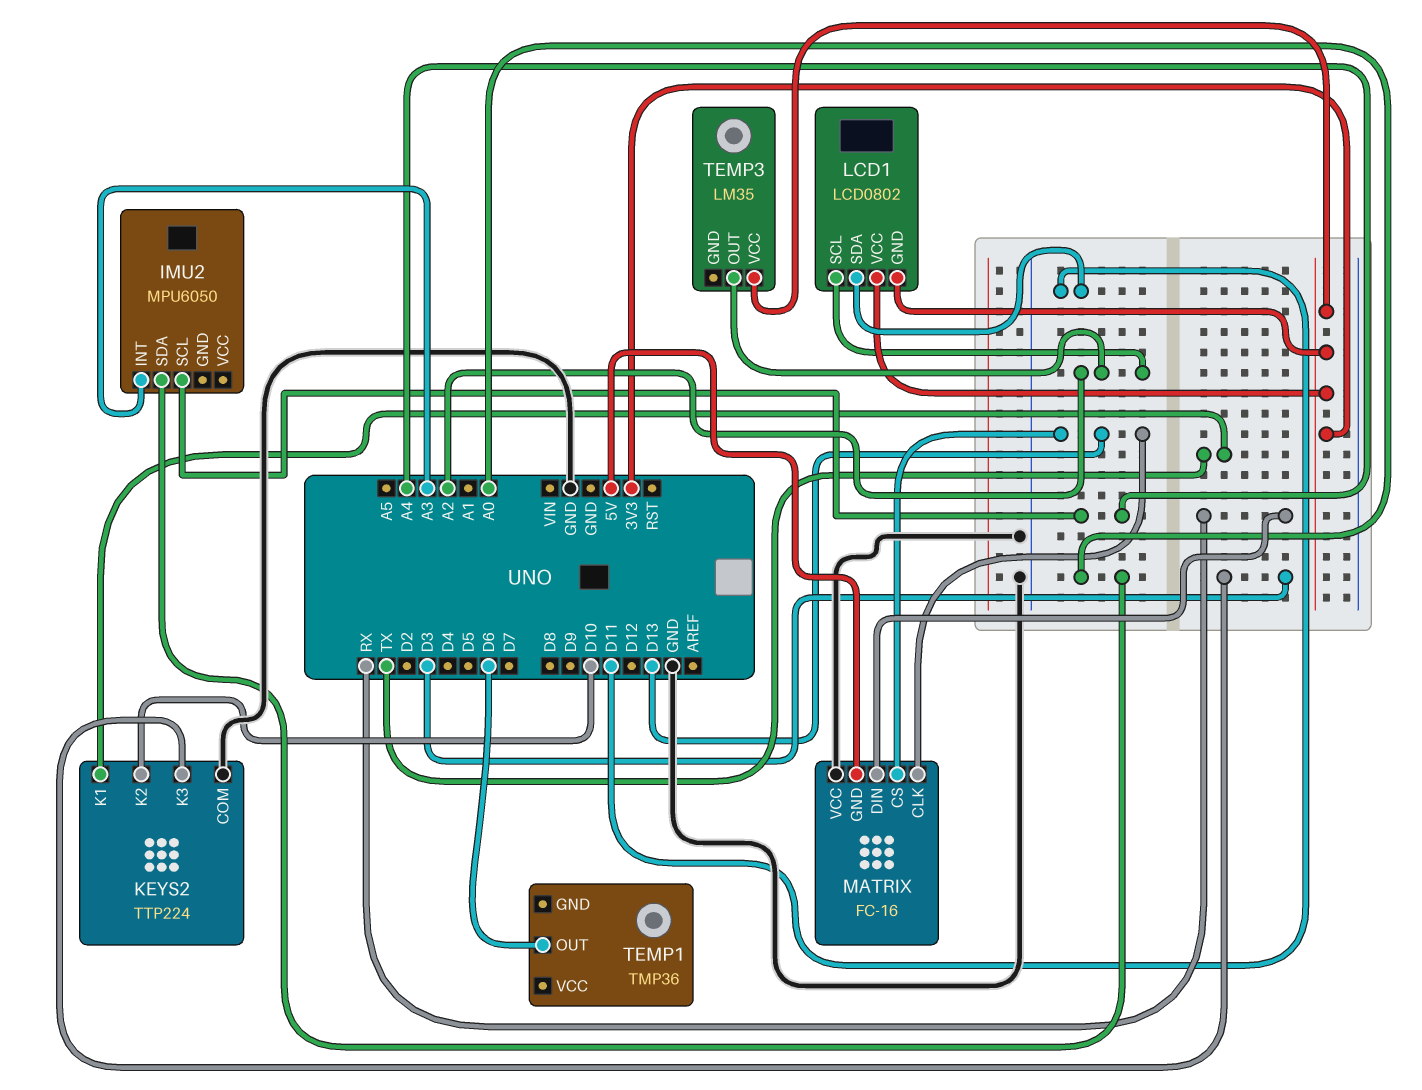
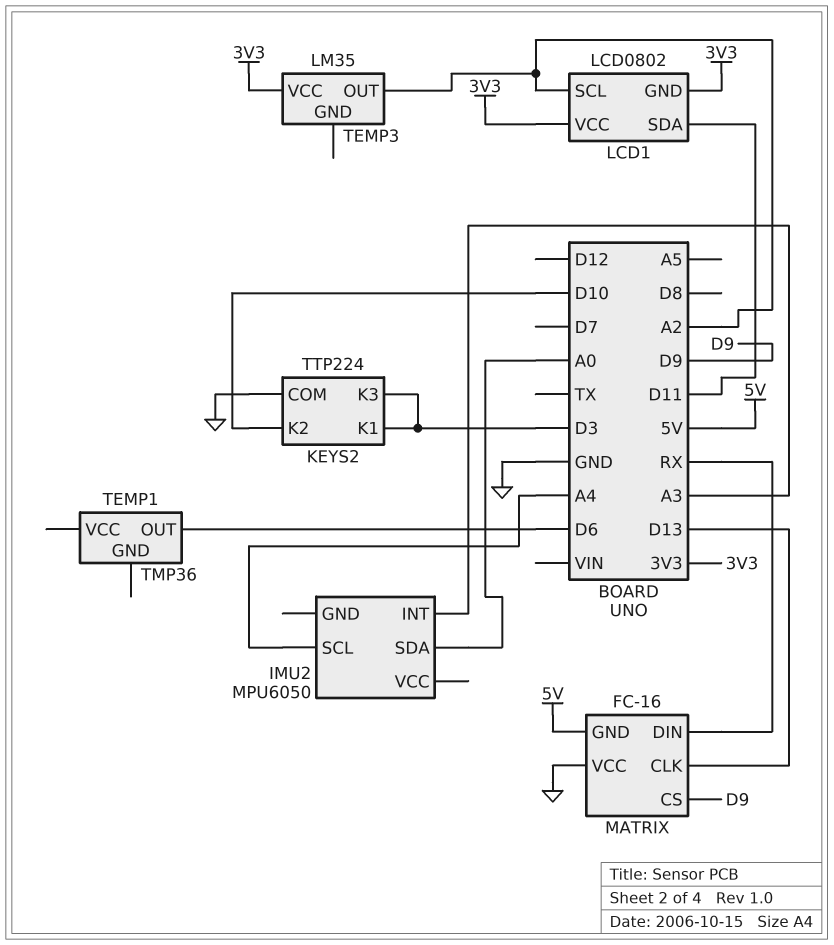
KEYS2 pin K1: TX -> D3
MATRIX pin CS: D13 -> D9

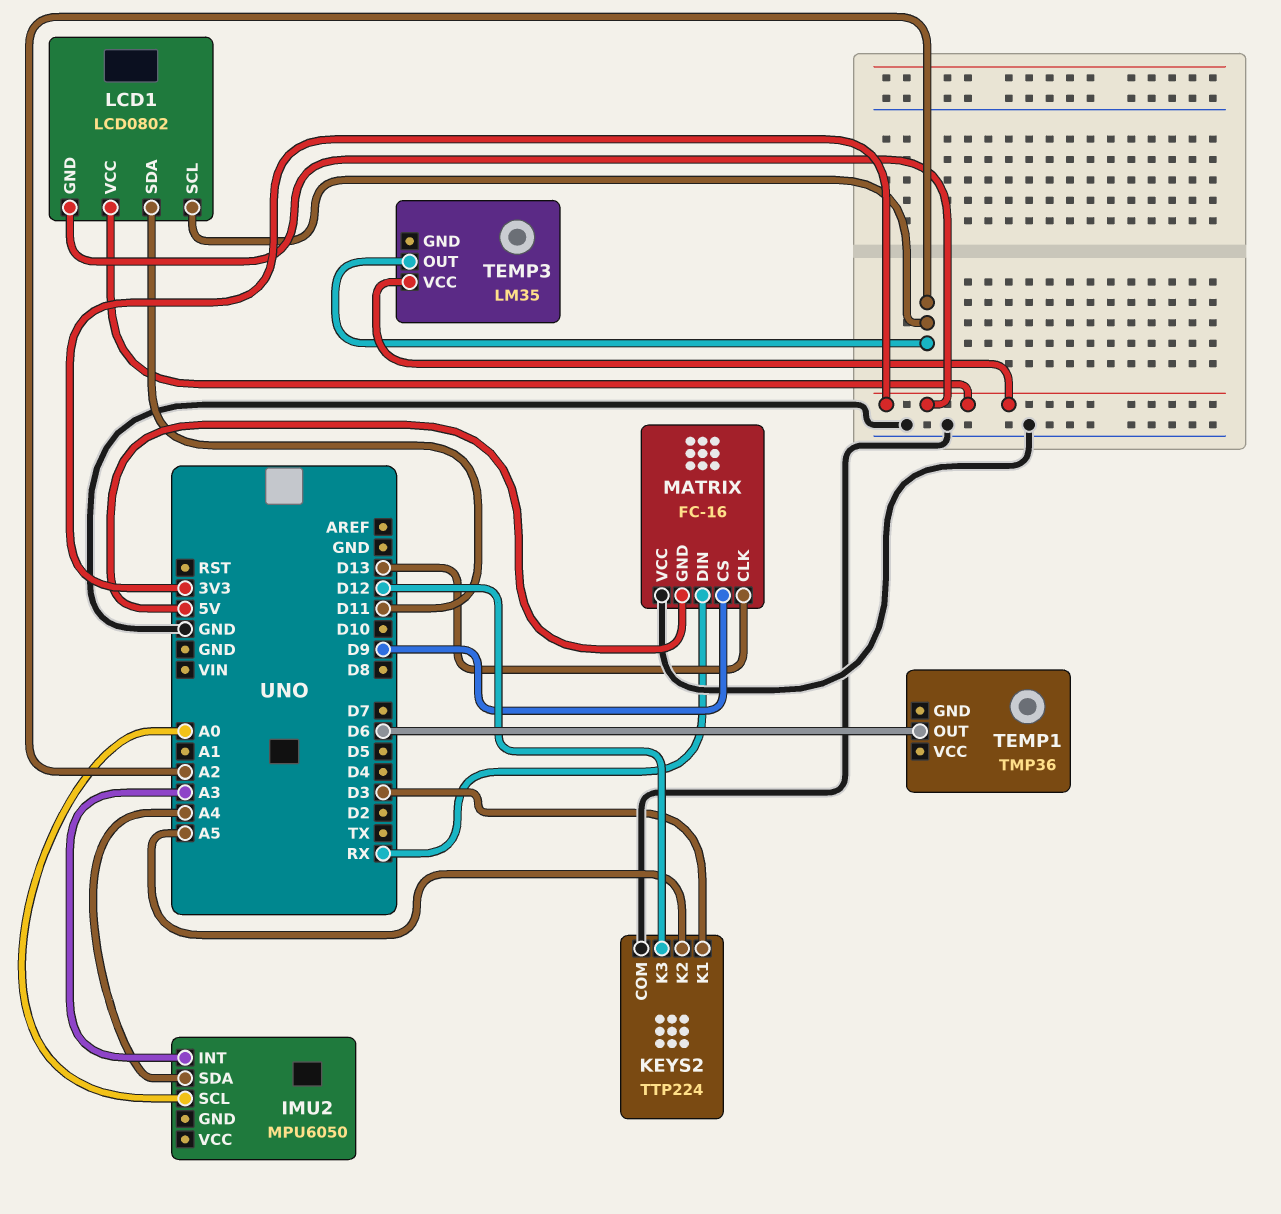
IMU2 pin SCL: A4 -> A0
IMU2 pin SDA: A0 -> A4
KEYS2 pin K2: D10 -> A5
KEYS2 pin K3: D3 -> D12

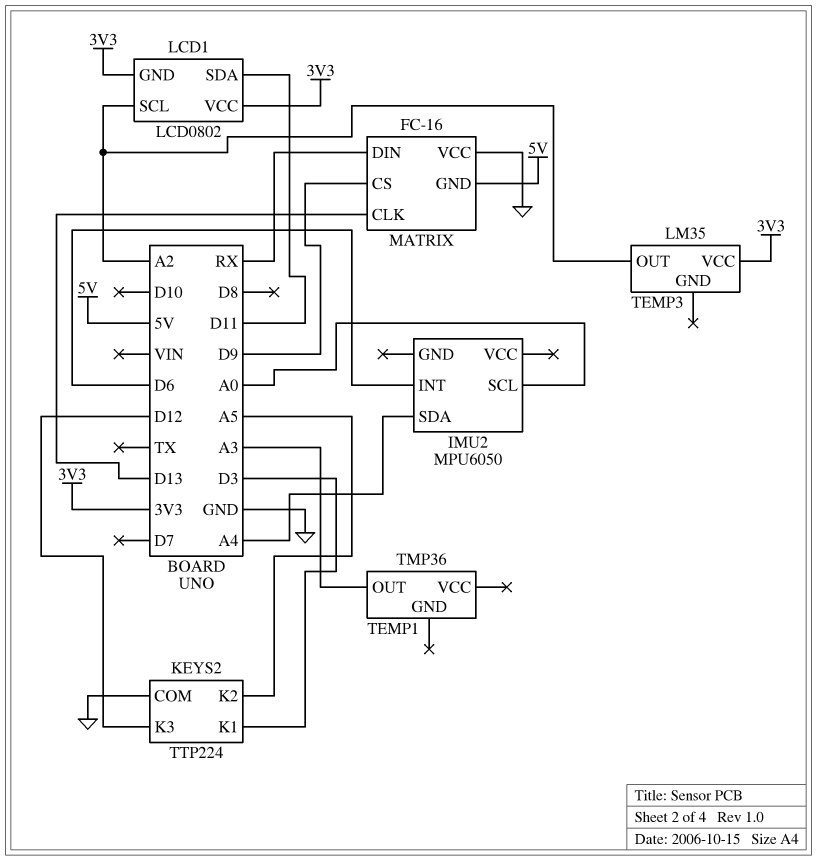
IMU2 pin INT: A3 -> D6
TEMP1 pin OUT: D6 -> A3

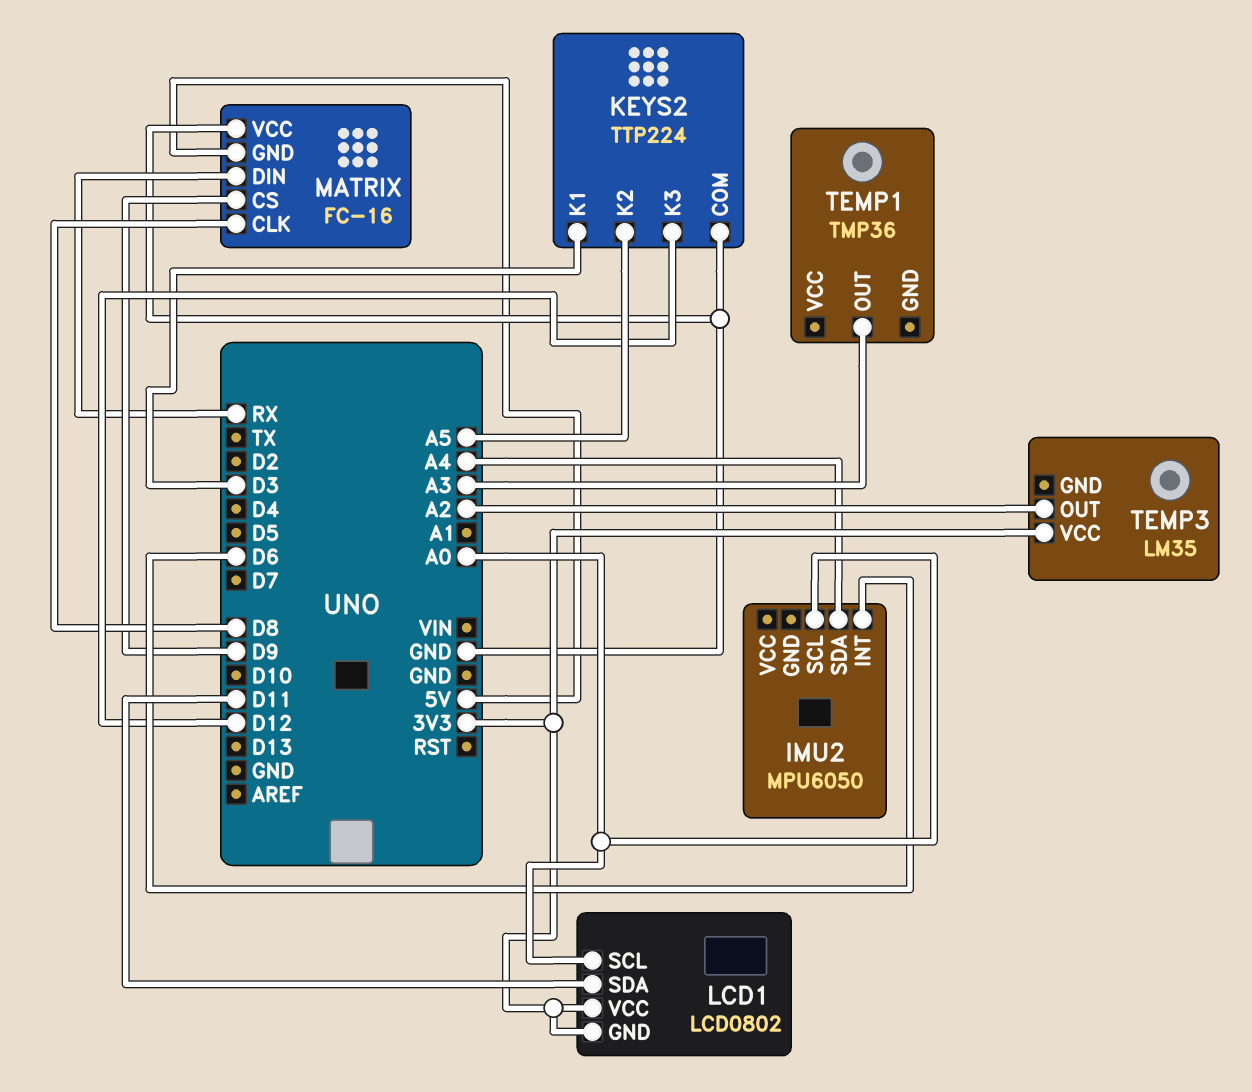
LCD1 pin SCL: A2 -> A0
MATRIX pin CLK: D13 -> D8

